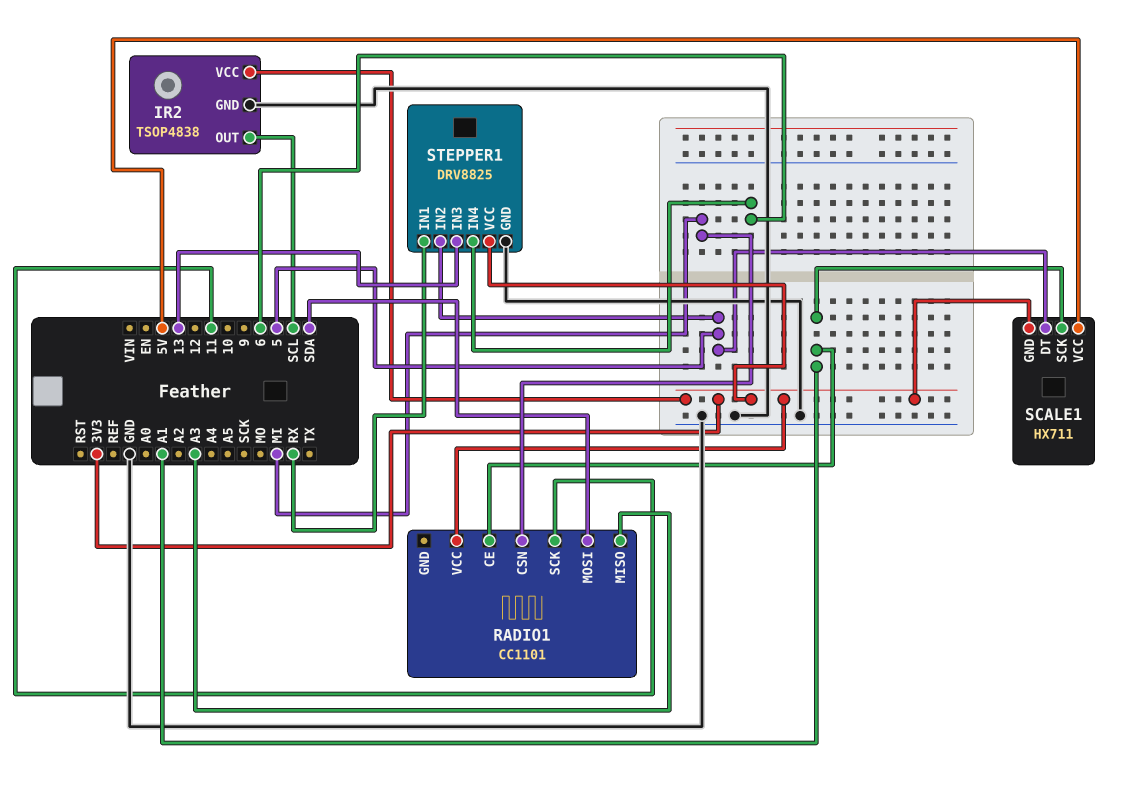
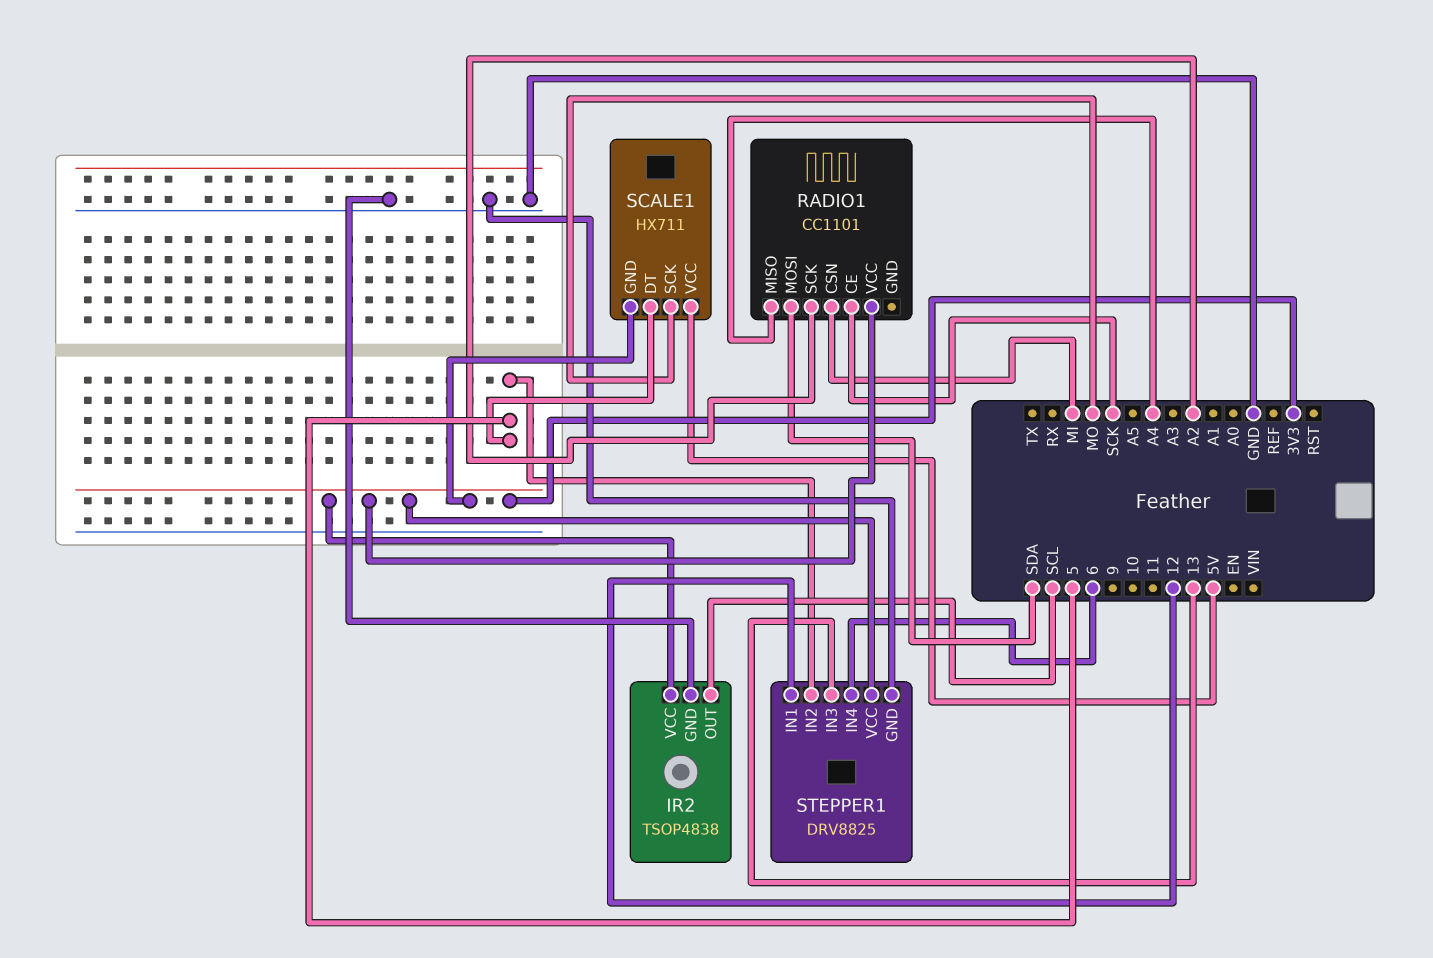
RADIO1 pin CE: A1 -> SCK
RADIO1 pin MISO: A3 -> A4
RADIO1 pin SCK: 11 -> A2
SCALE1 pin SCK: A1 -> MO
STEPPER1 pin IN1: RX -> 12

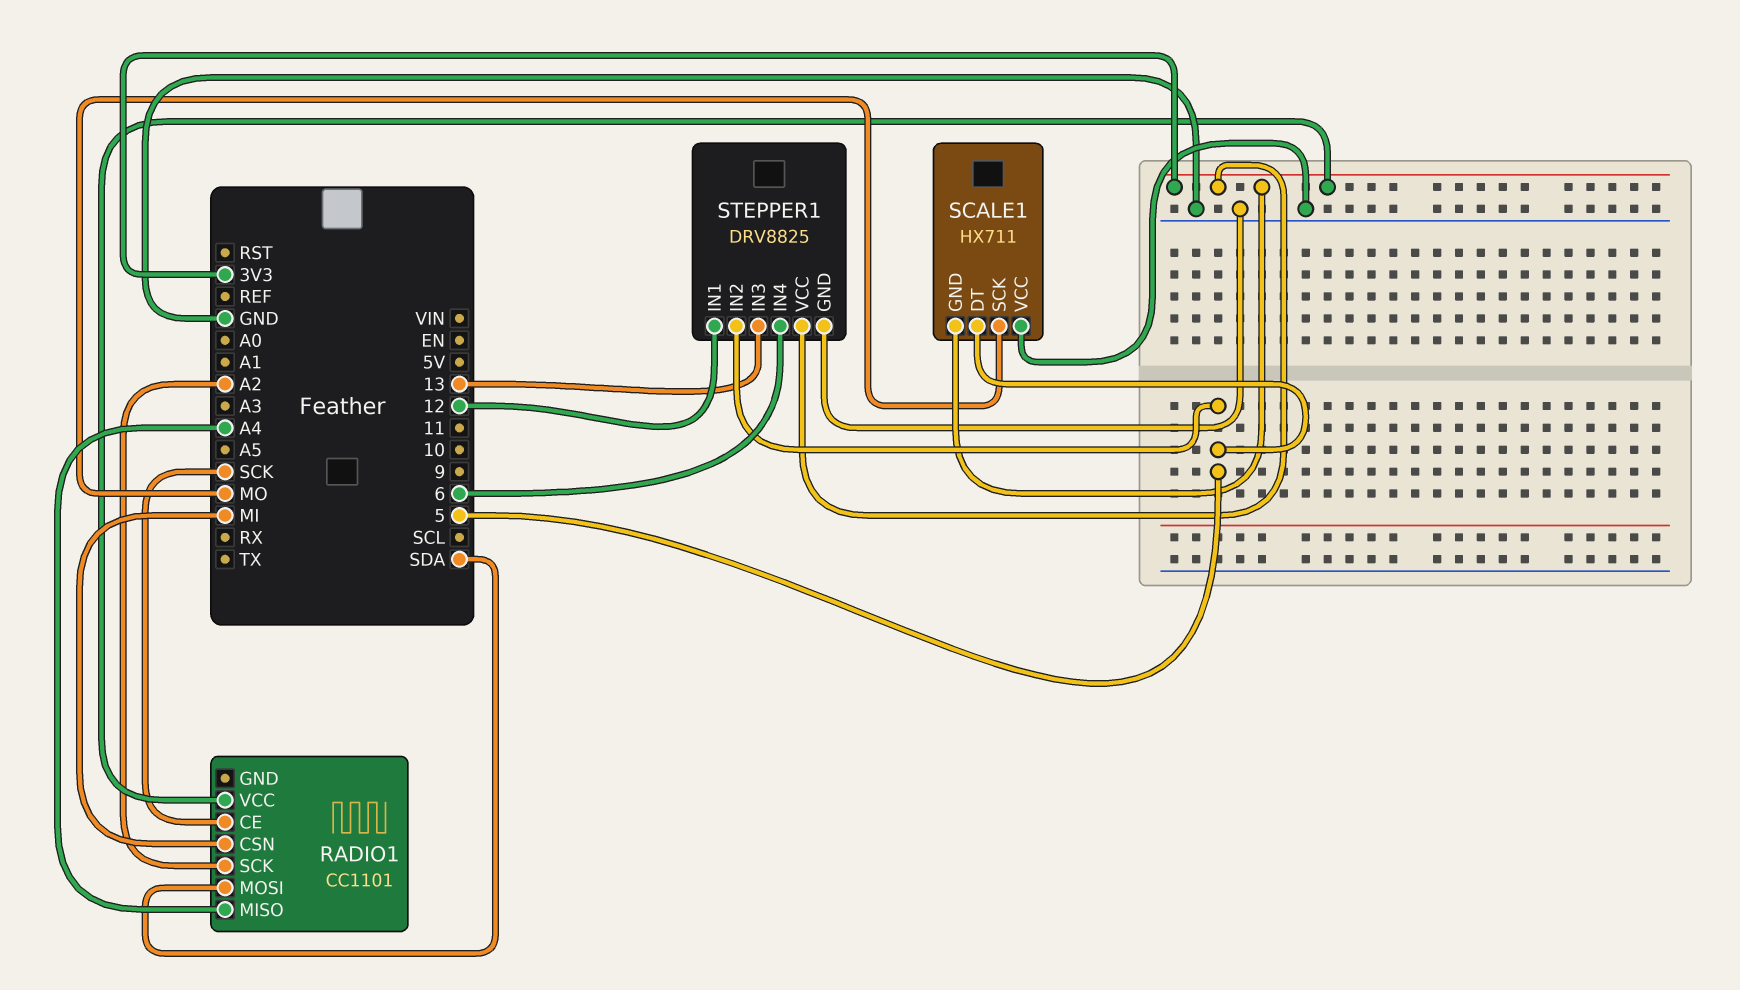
IR2: TSOP4838 -> none
IR2 pin GND: GND -> none
IR2 pin OUT: SCL -> none
IR2 pin VCC: 3V3 -> none
SCALE1 pin VCC: 5V -> GND

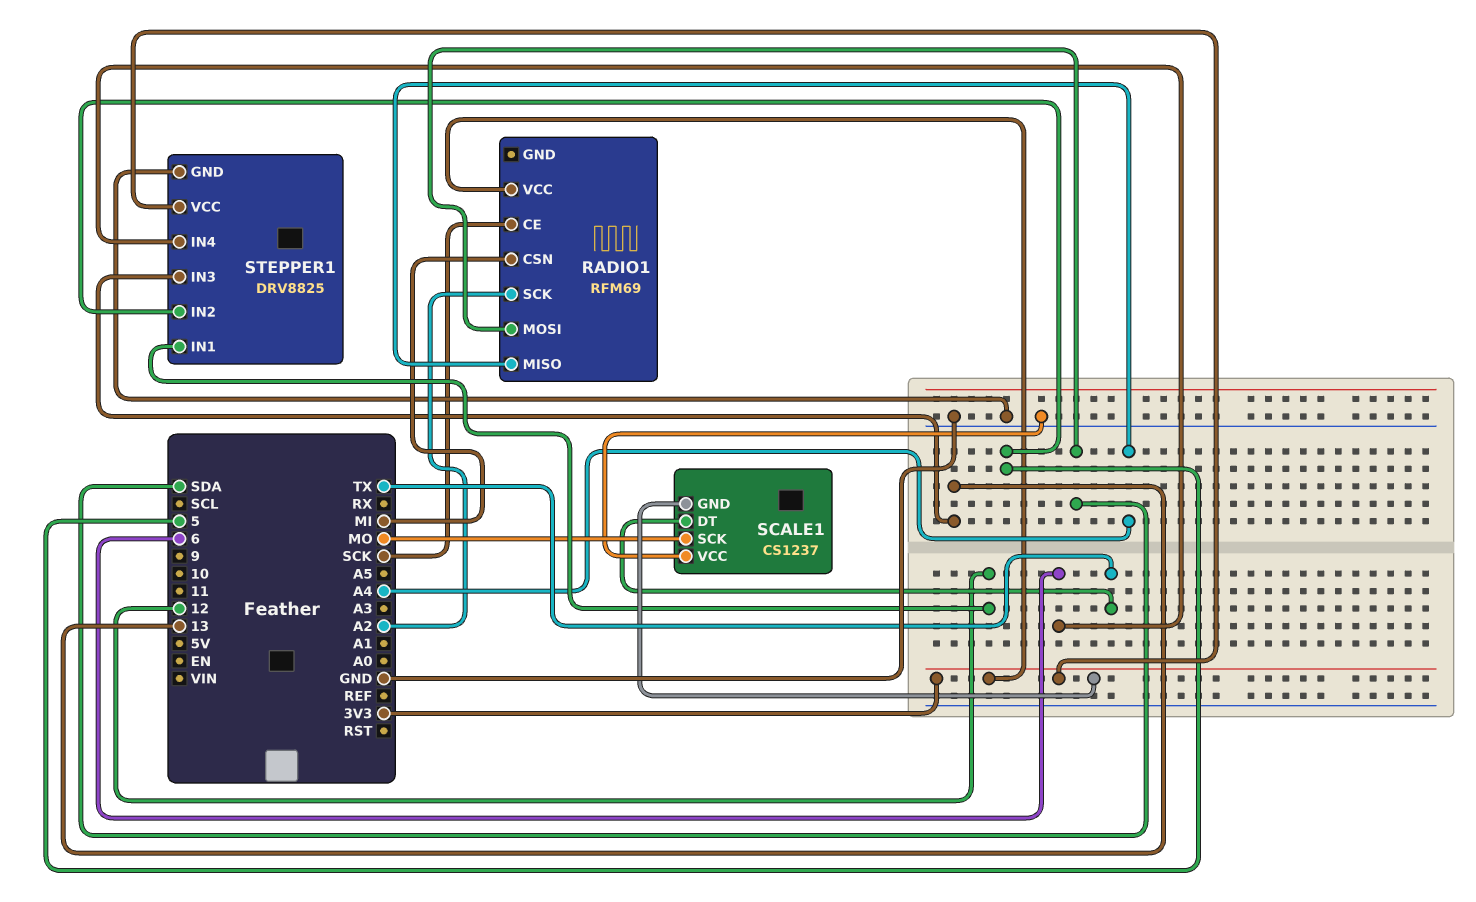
RADIO1: CC1101 -> RFM69
SCALE1: HX711 -> CS1237
SCALE1 pin DT: 5 -> TX

